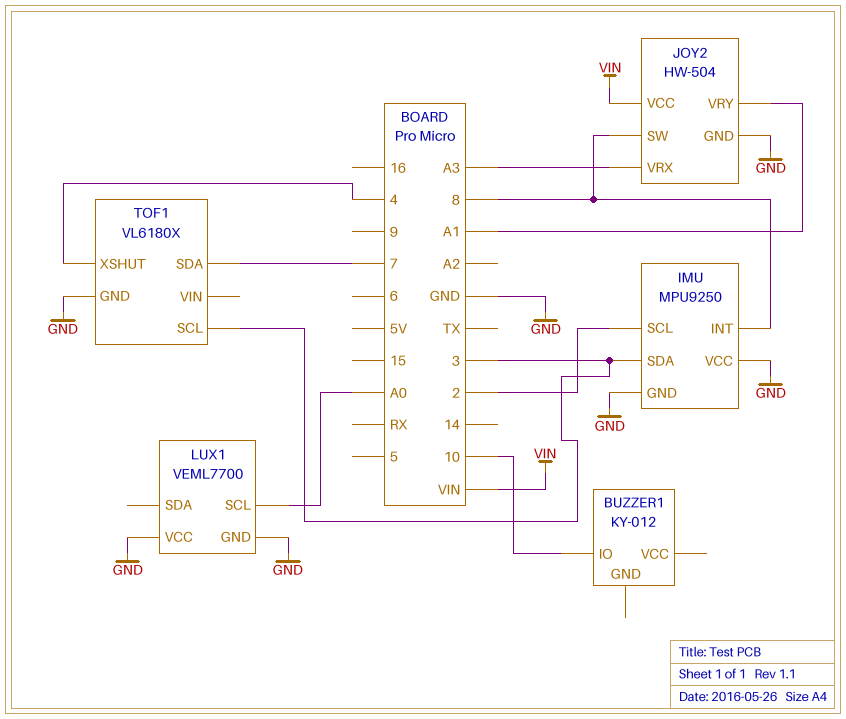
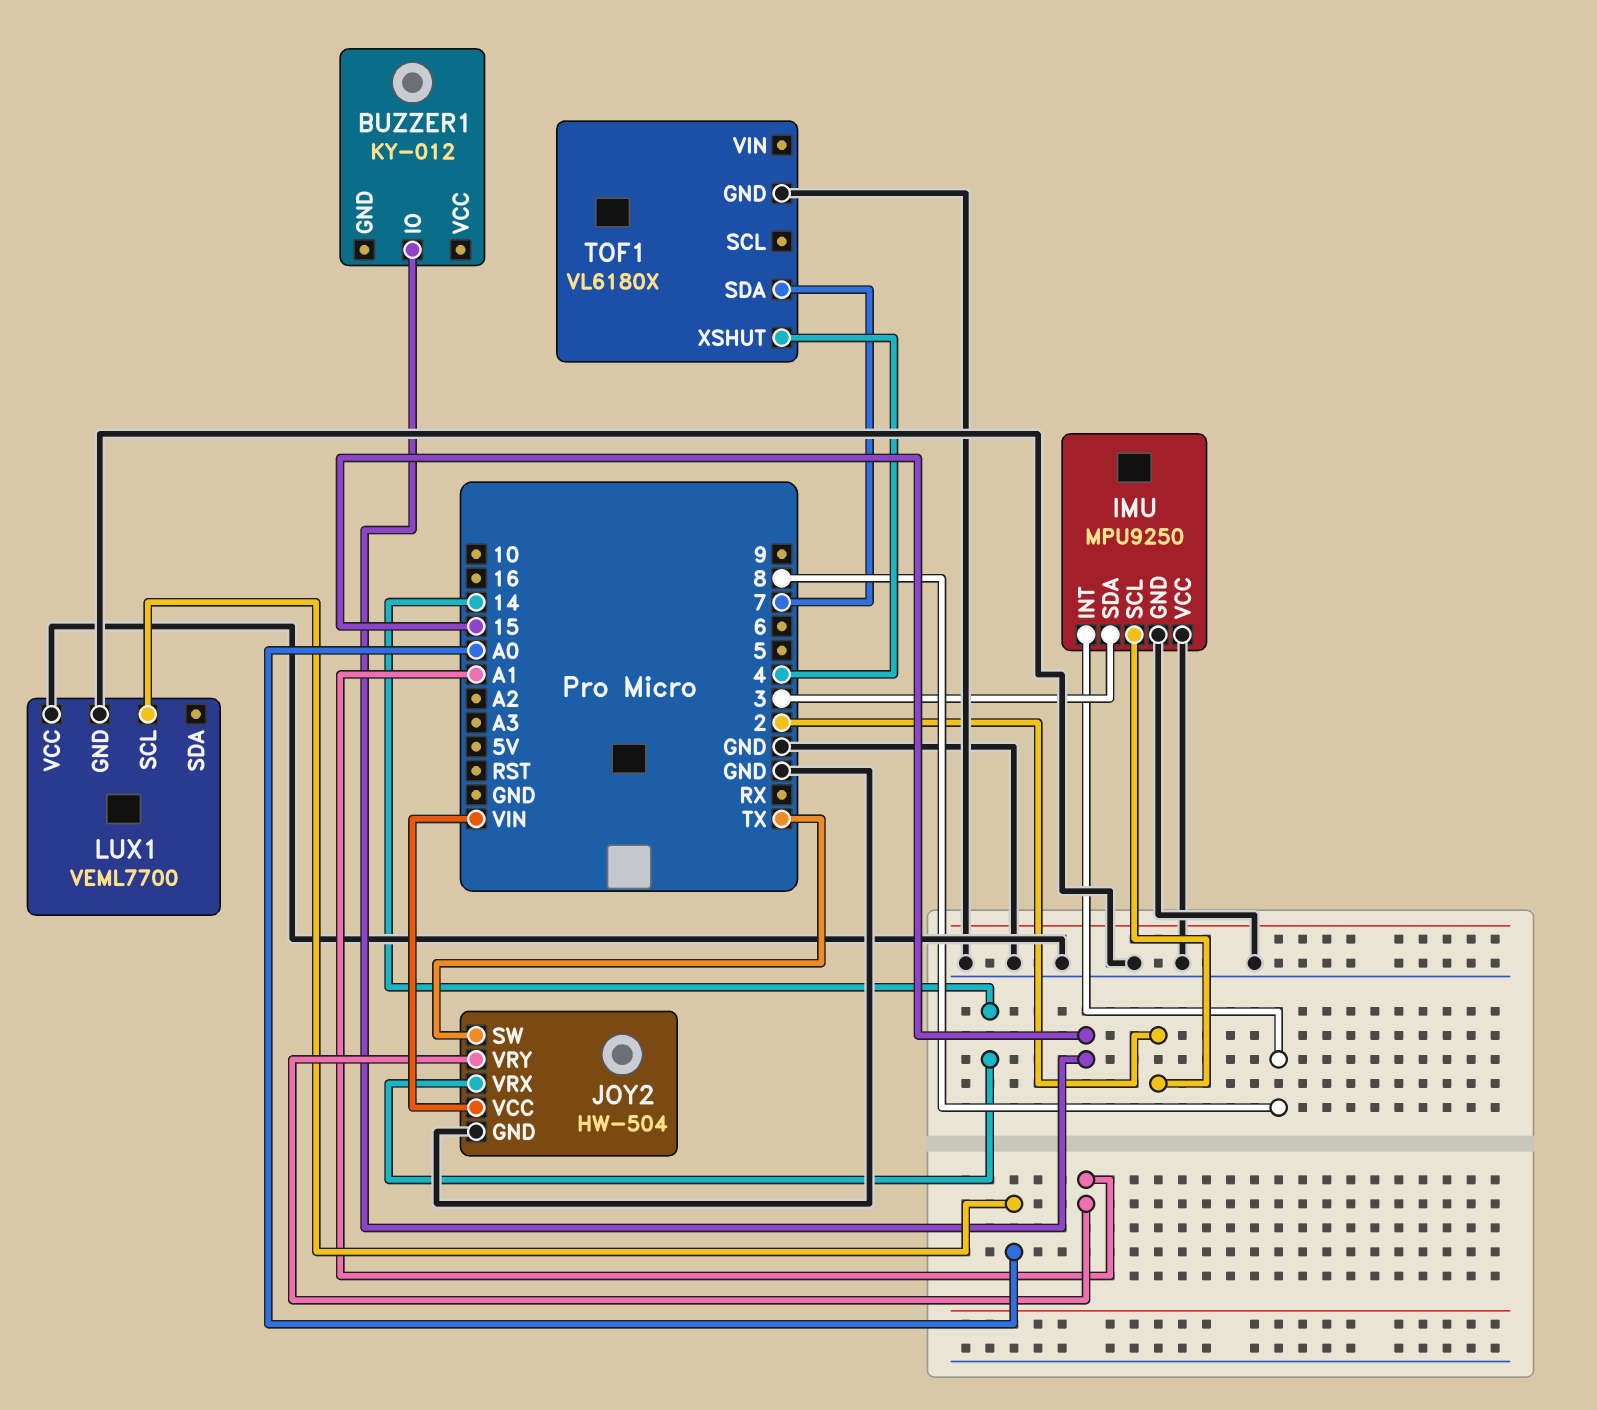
BUZZER1 pin IO: 10 -> 15
JOY2 pin SW: 8 -> TX
JOY2 pin VRX: A3 -> 14
TOF1 pin SCL: 3 -> none

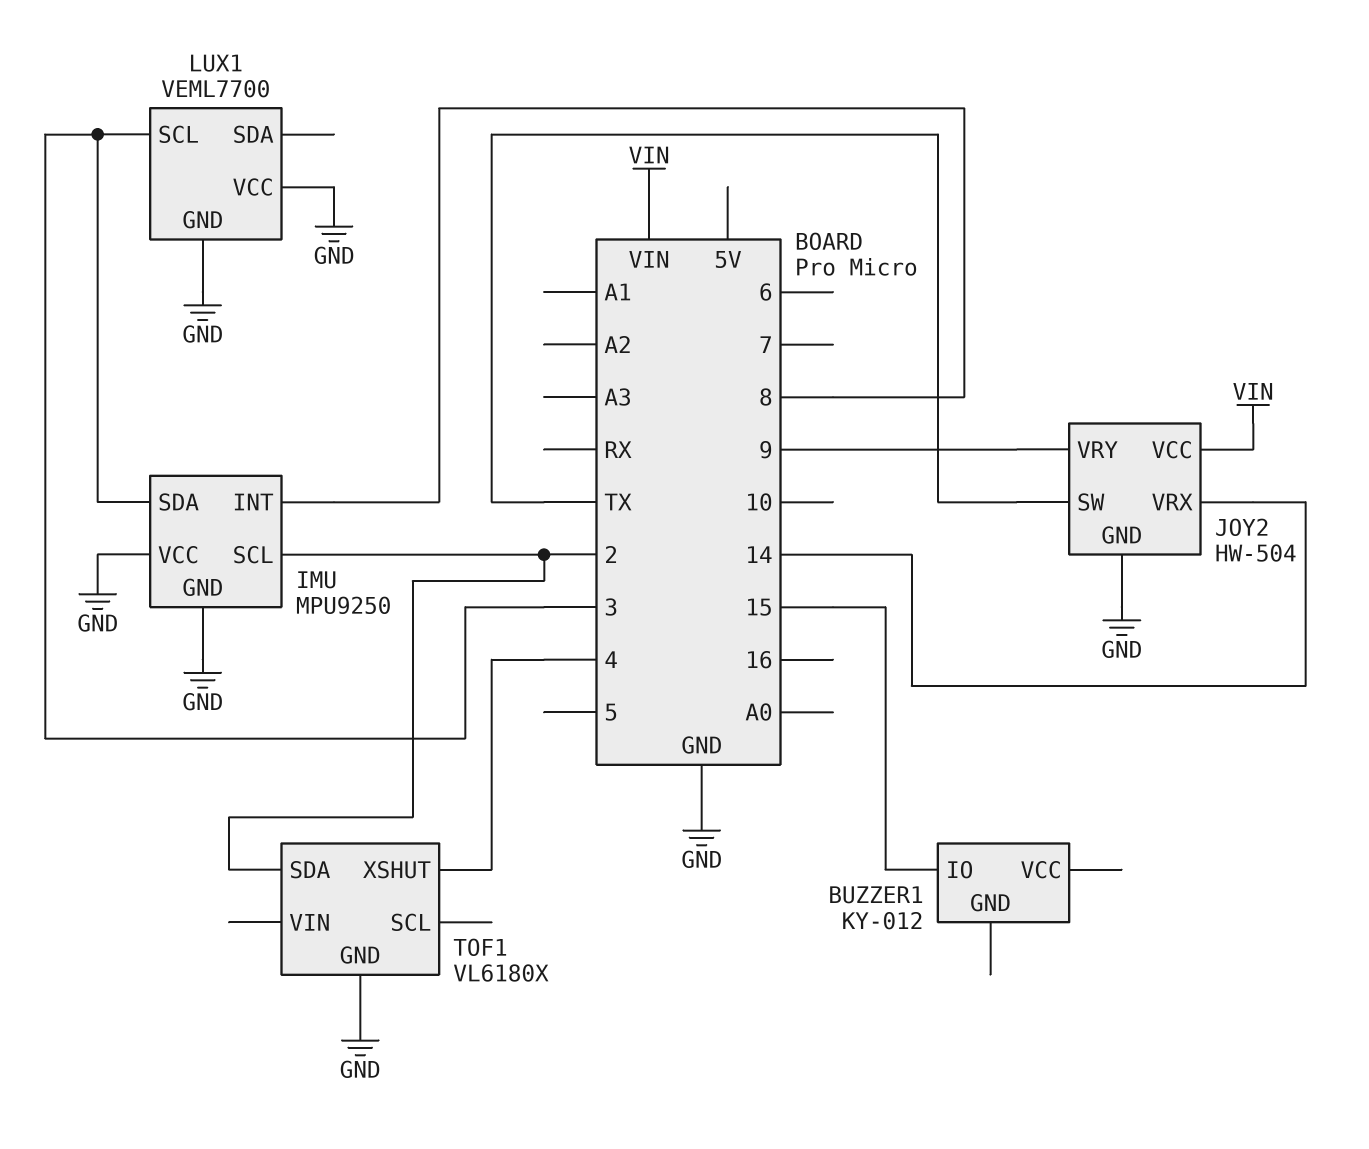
JOY2 pin VRY: A1 -> 9
LUX1 pin SCL: A0 -> 3
TOF1 pin SDA: 7 -> 2

